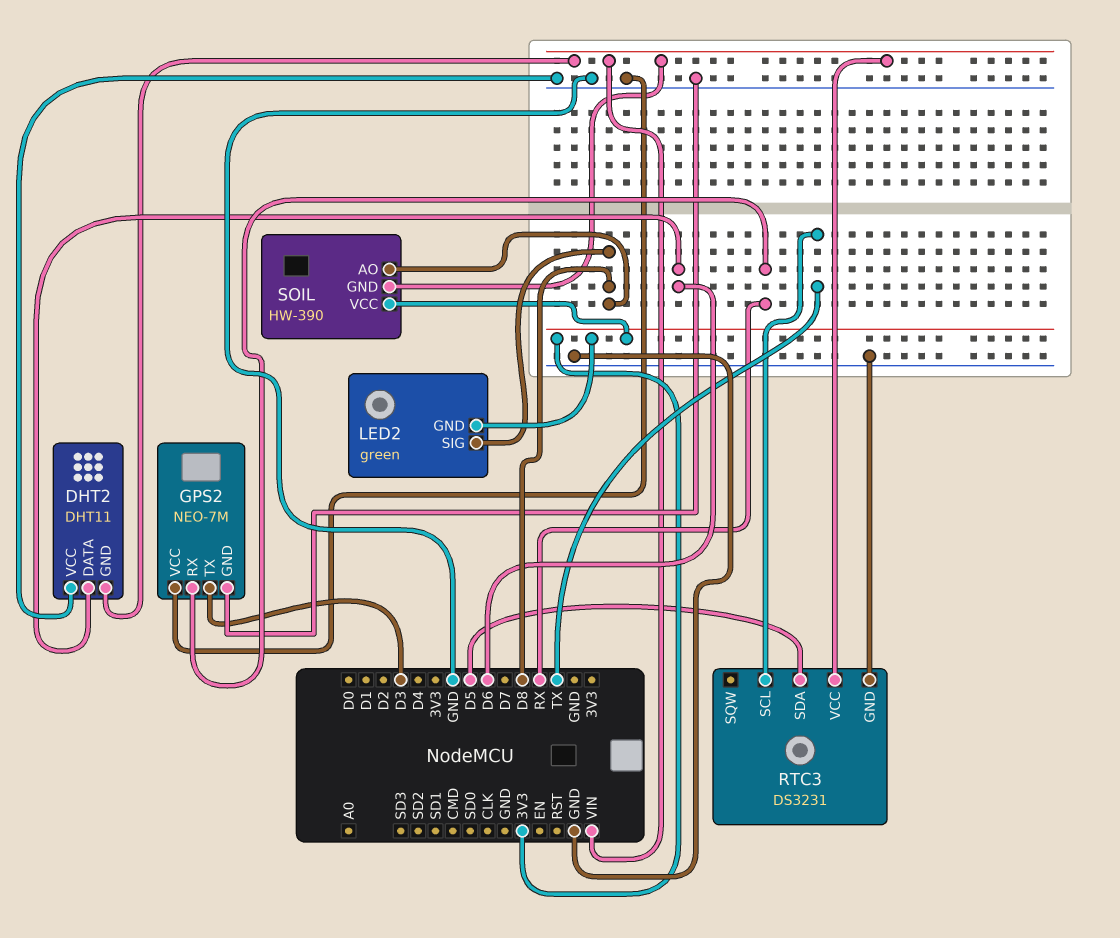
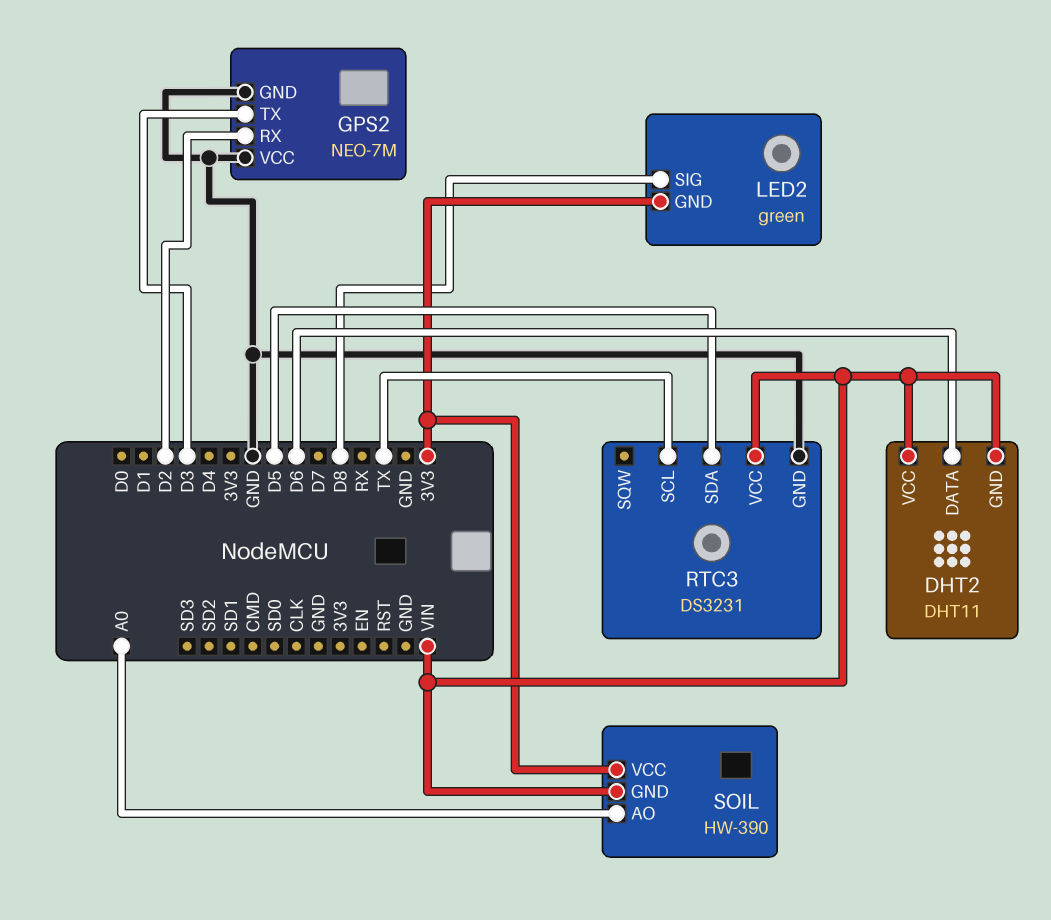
DHT2 pin VCC: GND -> VIN
GPS2 pin RX: RX -> D2
SOIL pin AO: D8 -> A0

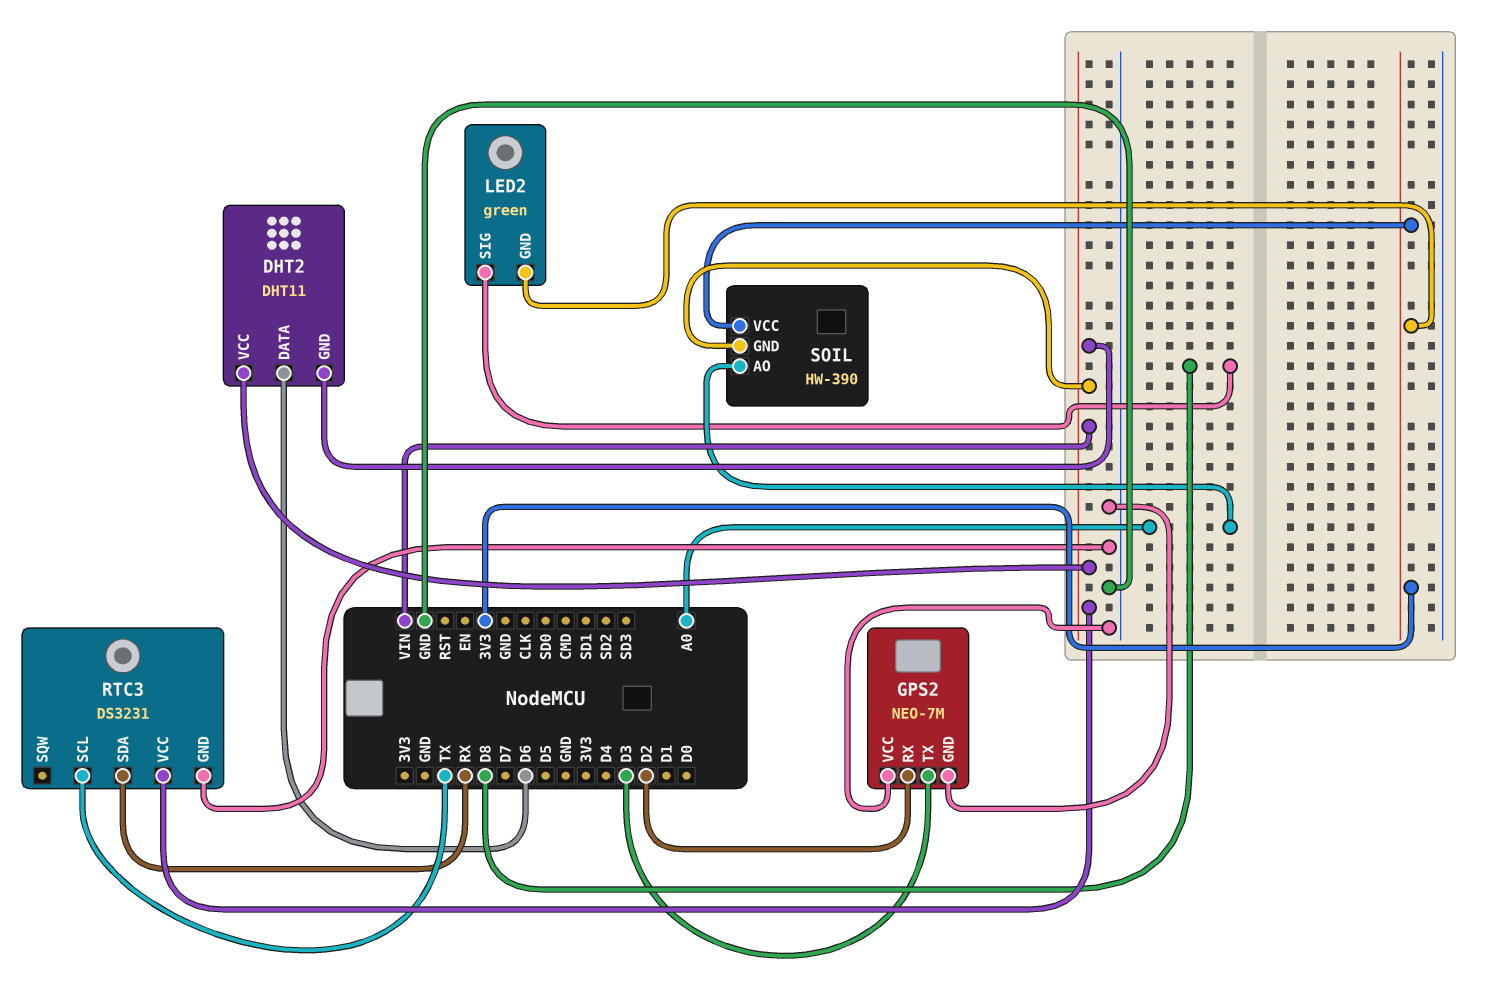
RTC3 pin SDA: D5 -> RX

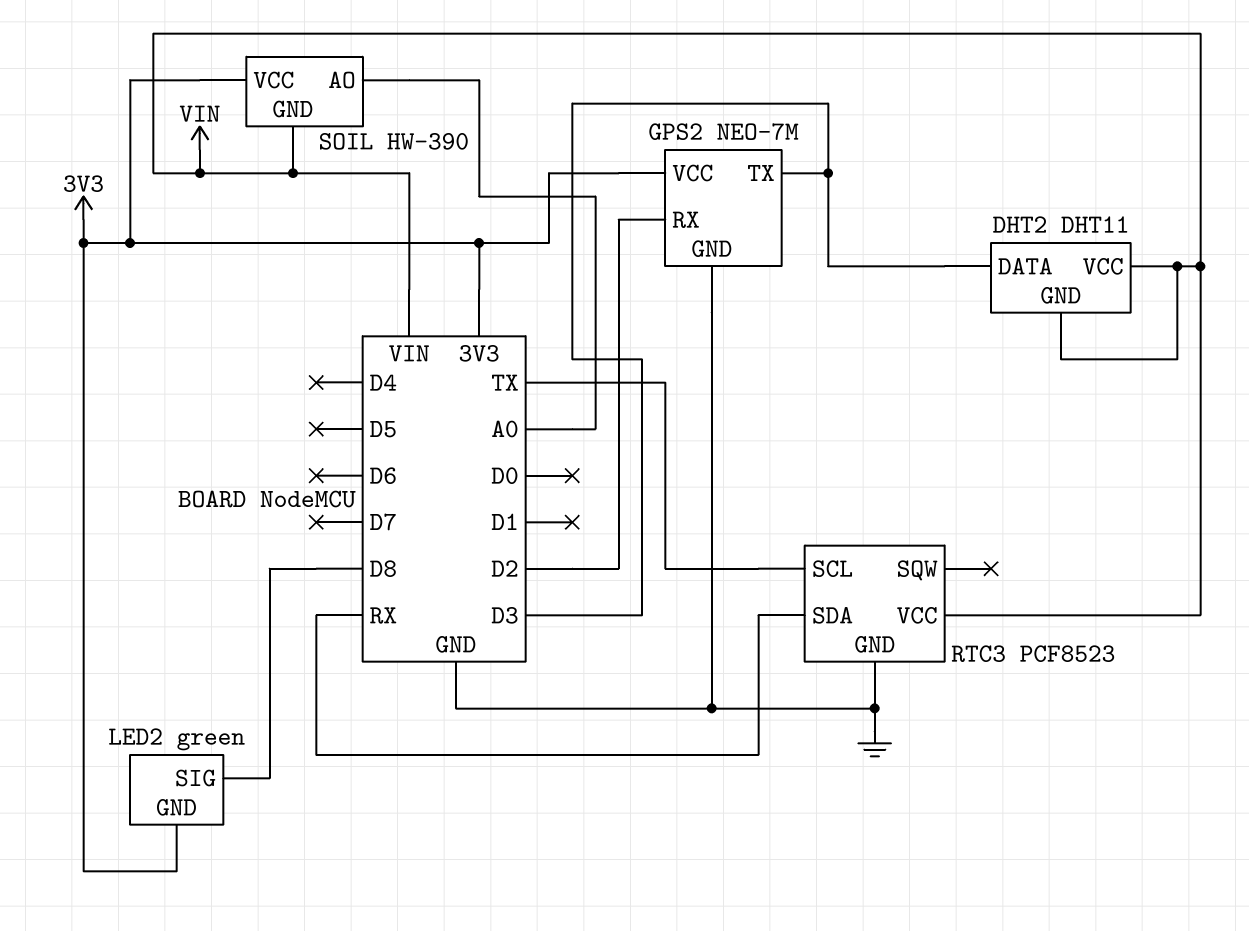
DHT2 pin DATA: D6 -> D3
GPS2 pin VCC: GND -> 3V3
RTC3: DS3231 -> PCF8523

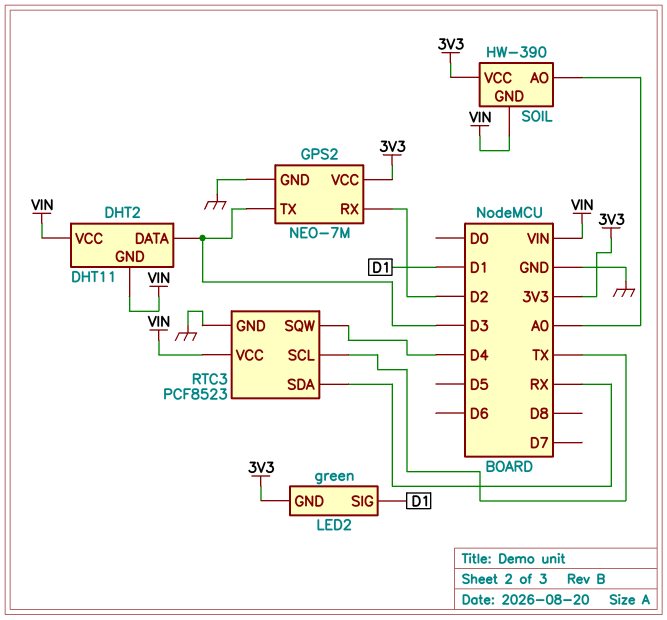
LED2 pin SIG: D8 -> D1
RTC3 pin SQW: none -> D4

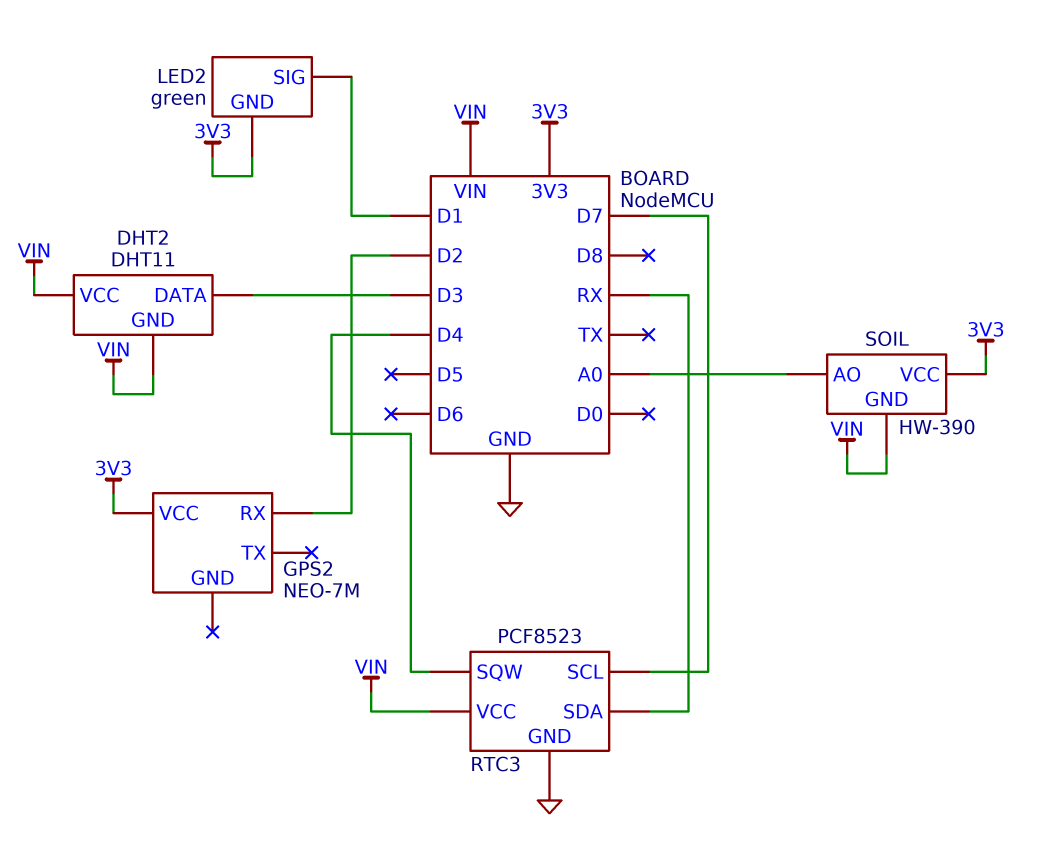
GPS2 pin GND: GND -> none
GPS2 pin TX: D3 -> none
RTC3 pin SCL: TX -> D7

